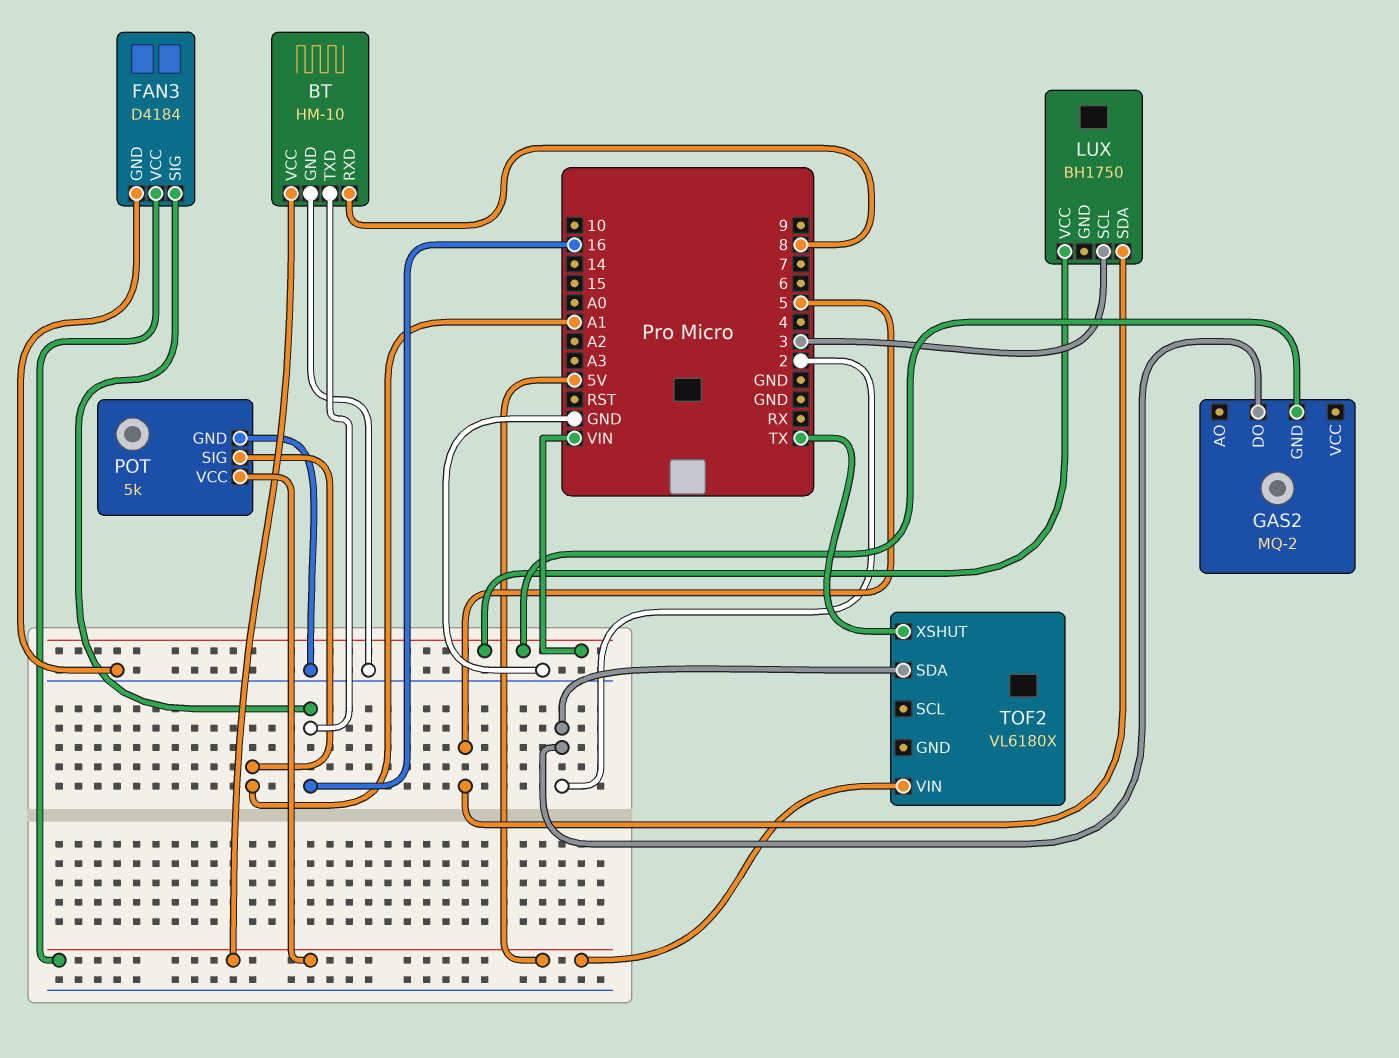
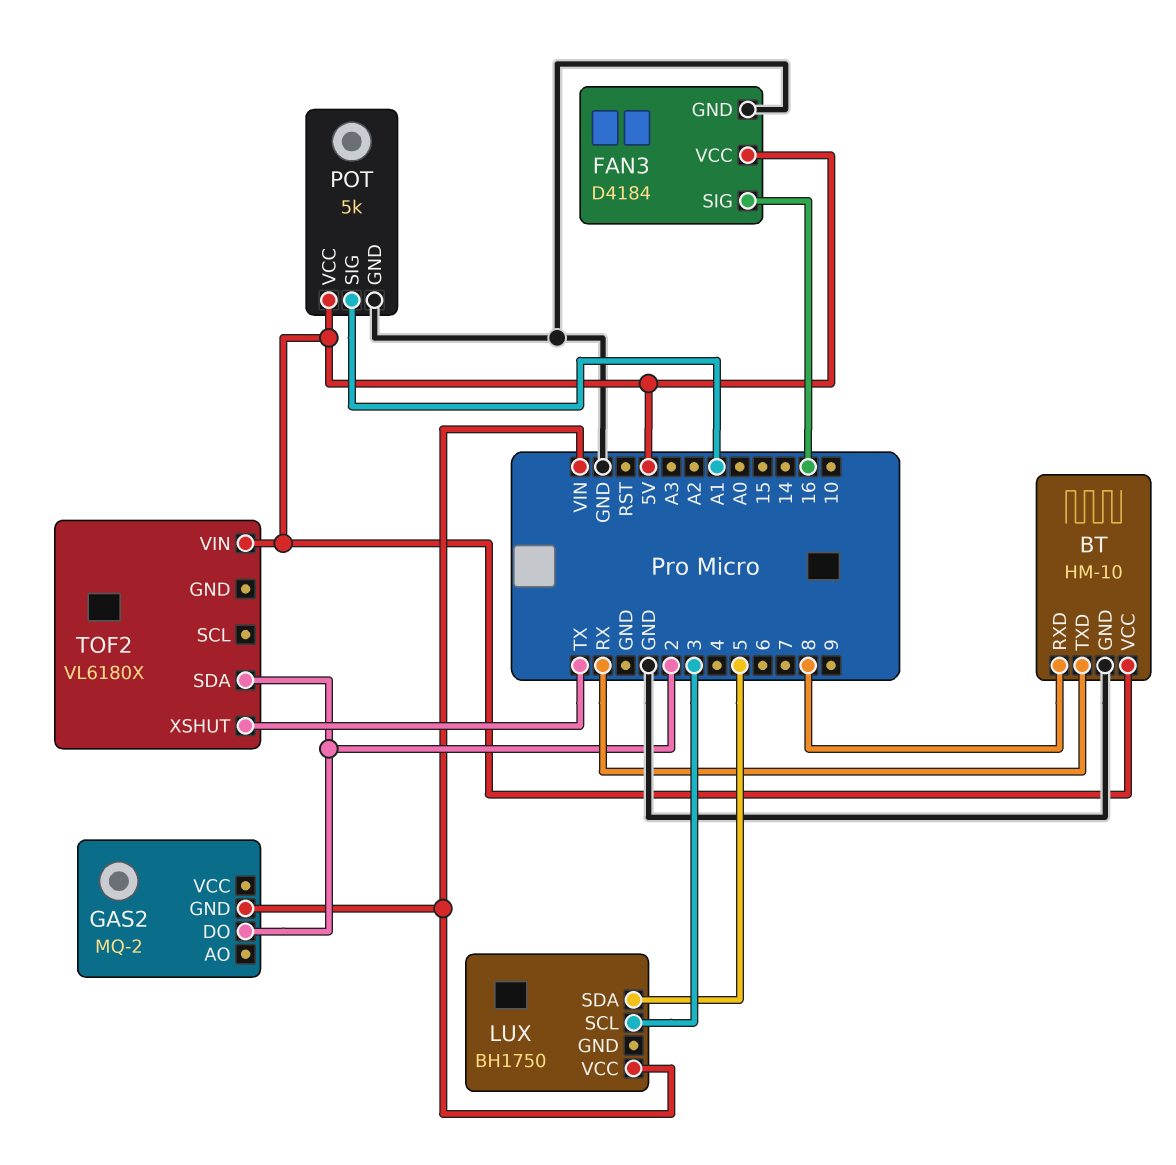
BT pin TXD: 16 -> RX

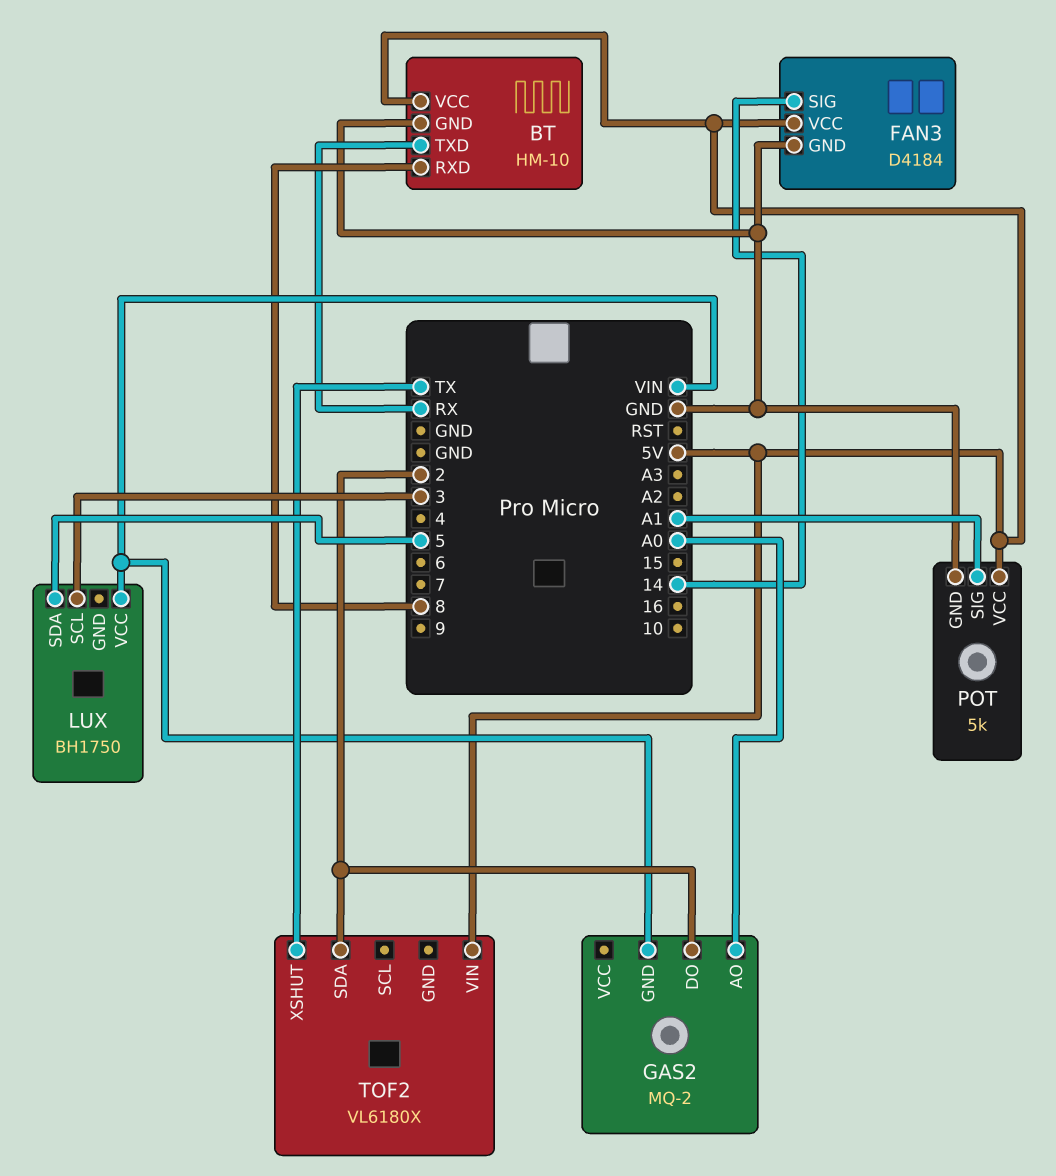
FAN3 pin SIG: 16 -> 14
GAS2 pin AO: none -> A0

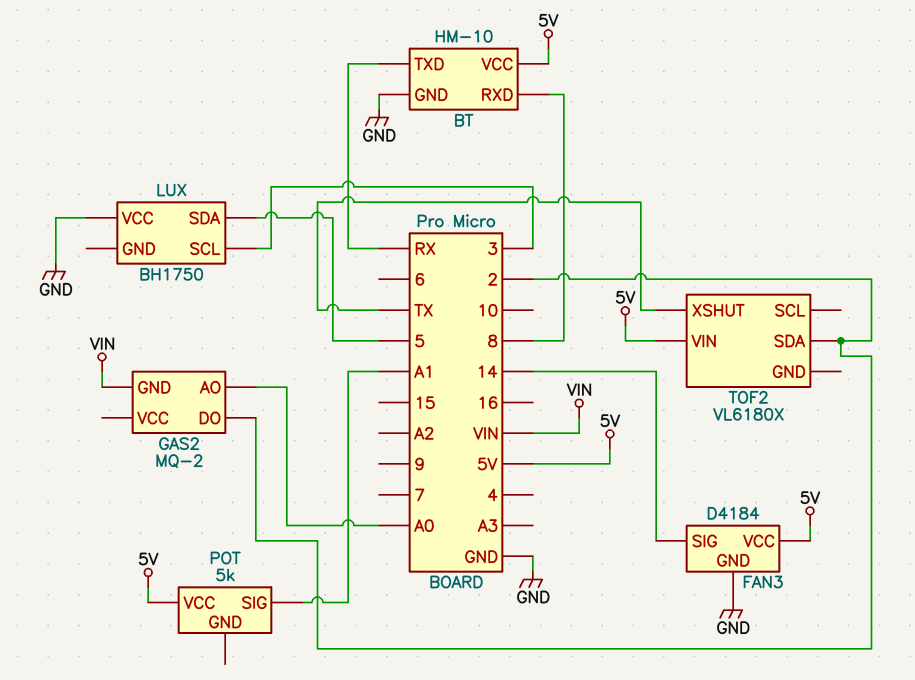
LUX pin VCC: VIN -> GND
POT pin GND: GND -> none

